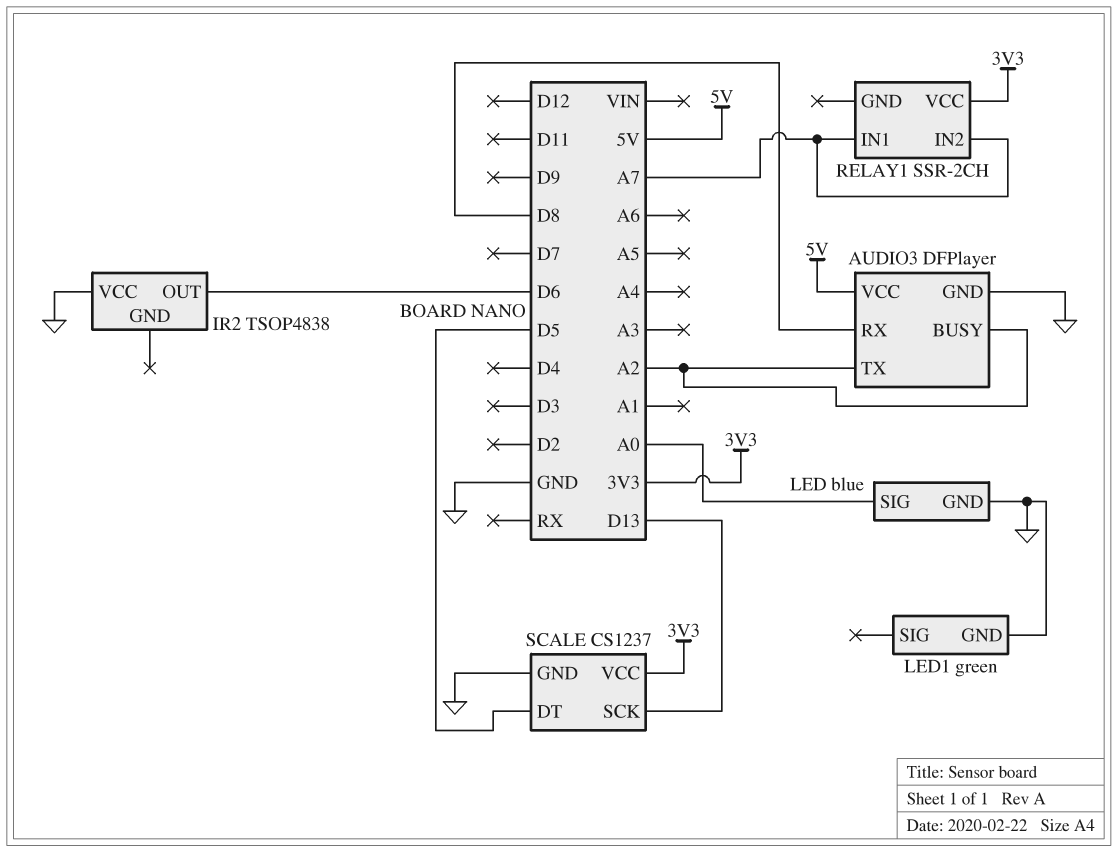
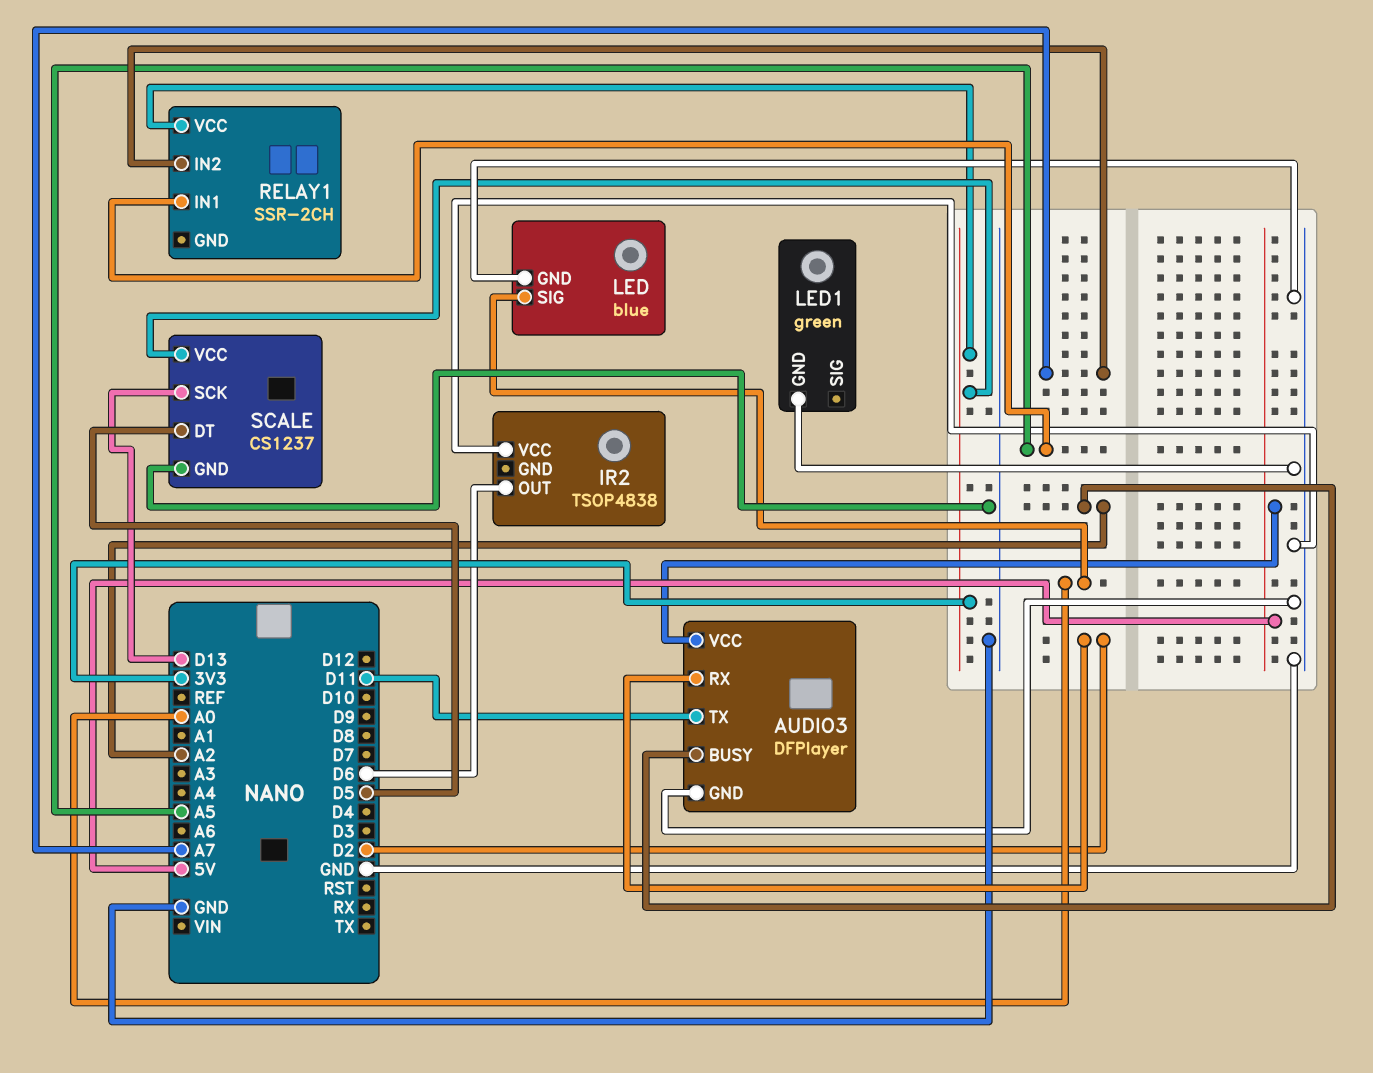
AUDIO3 pin RX: D8 -> D2
AUDIO3 pin TX: A2 -> D11
RELAY1 pin IN1: A7 -> A5

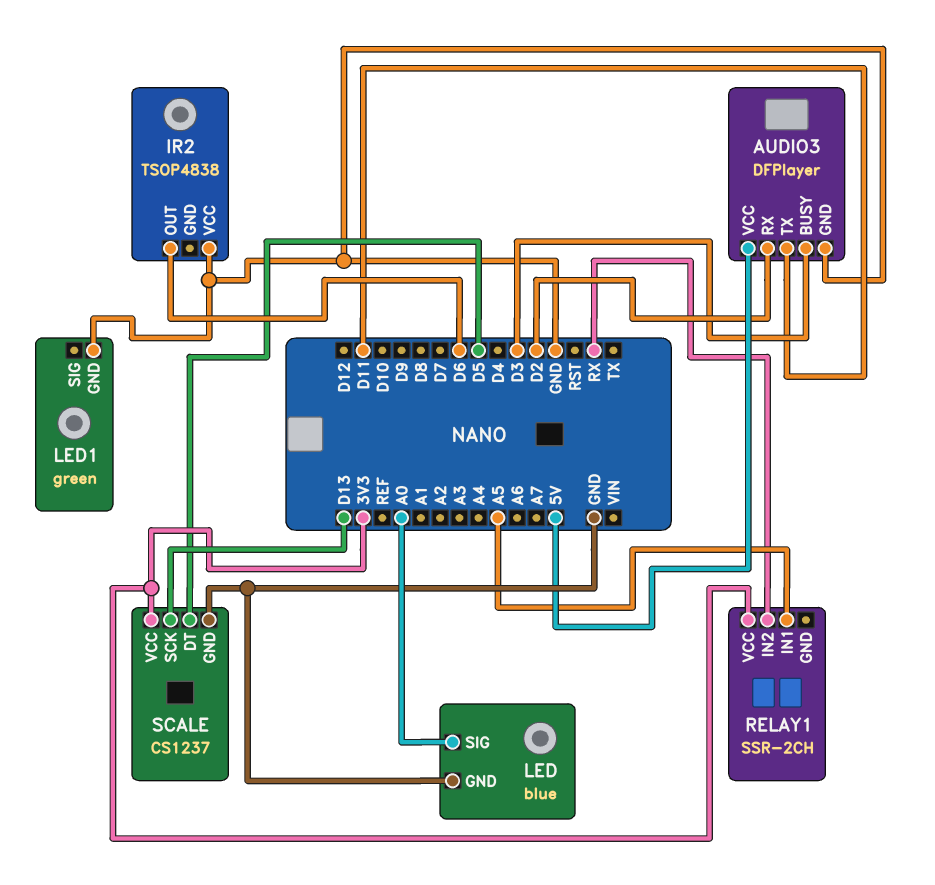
AUDIO3 pin BUSY: A2 -> D3
RELAY1 pin IN2: A7 -> RX

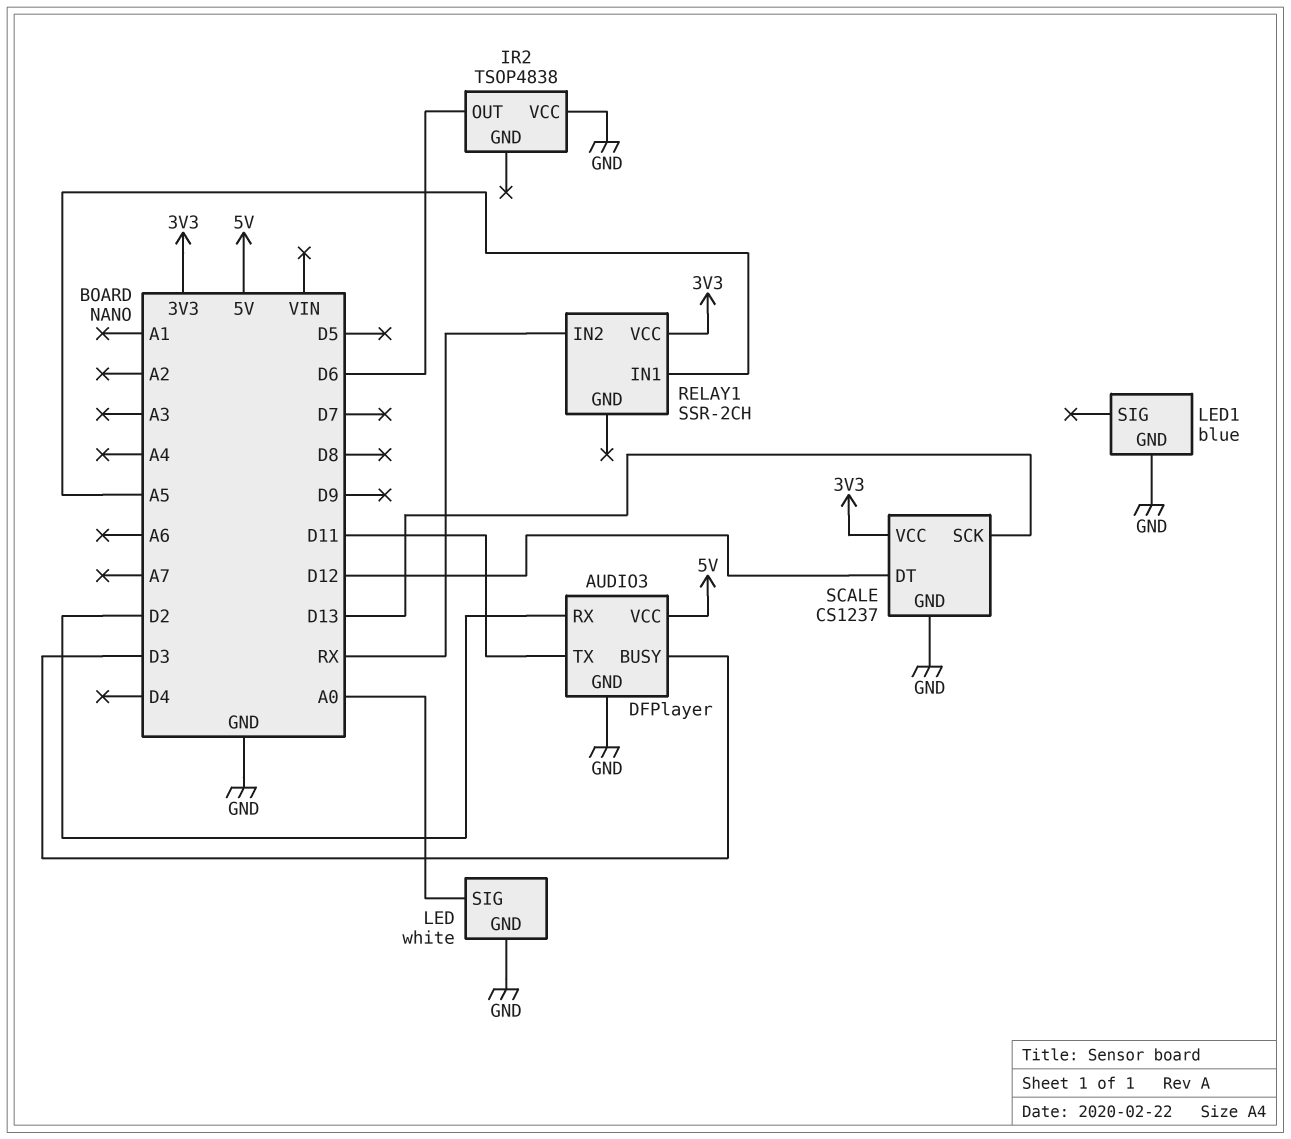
LED: blue -> white
LED1: green -> blue
SCALE pin DT: D5 -> D12

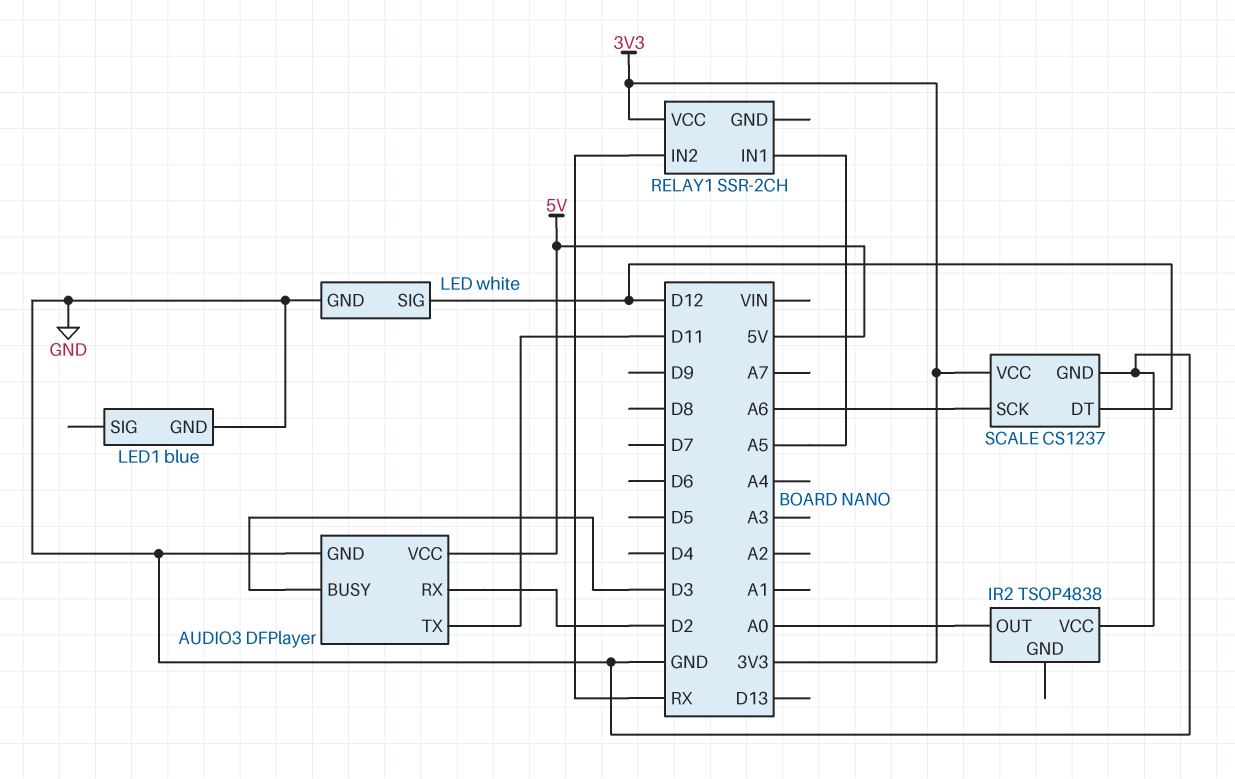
IR2 pin OUT: D6 -> A0
LED pin SIG: A0 -> D12
SCALE pin SCK: D13 -> A6

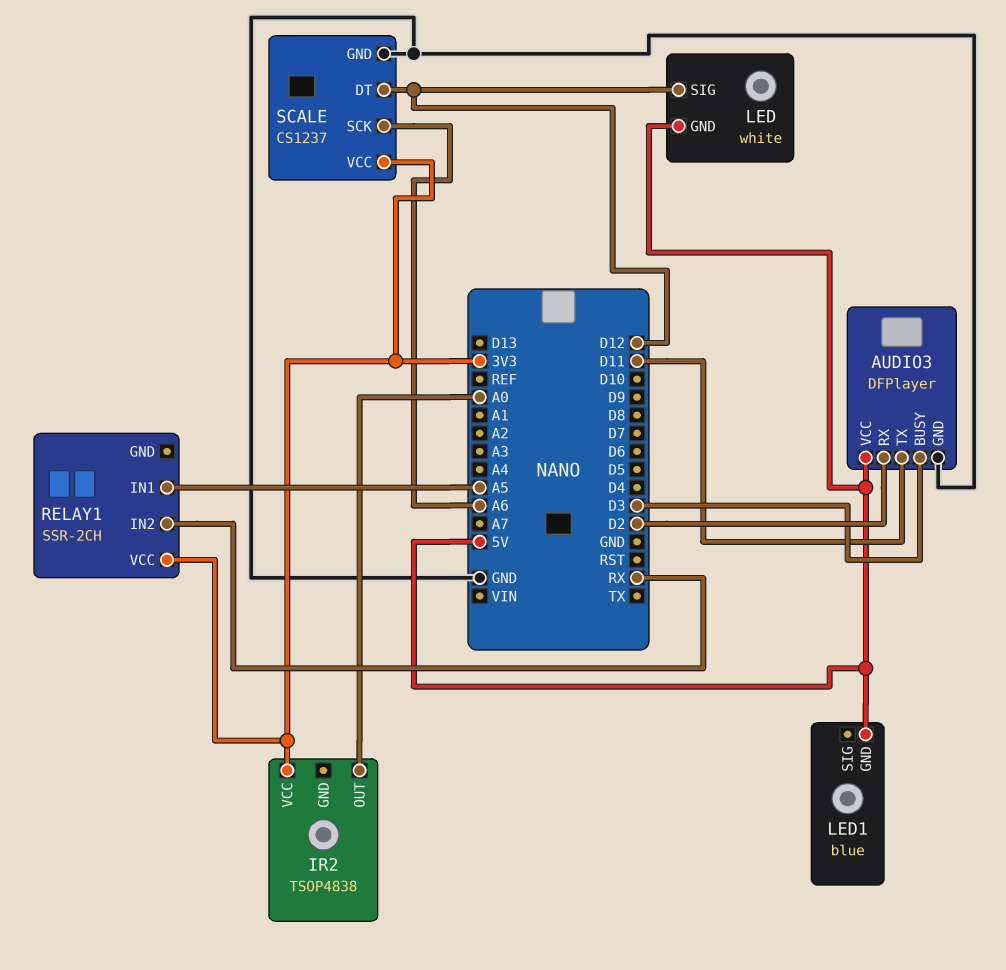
IR2 pin VCC: GND -> 3V3
LED pin GND: GND -> 5V
LED1 pin GND: GND -> 5V

